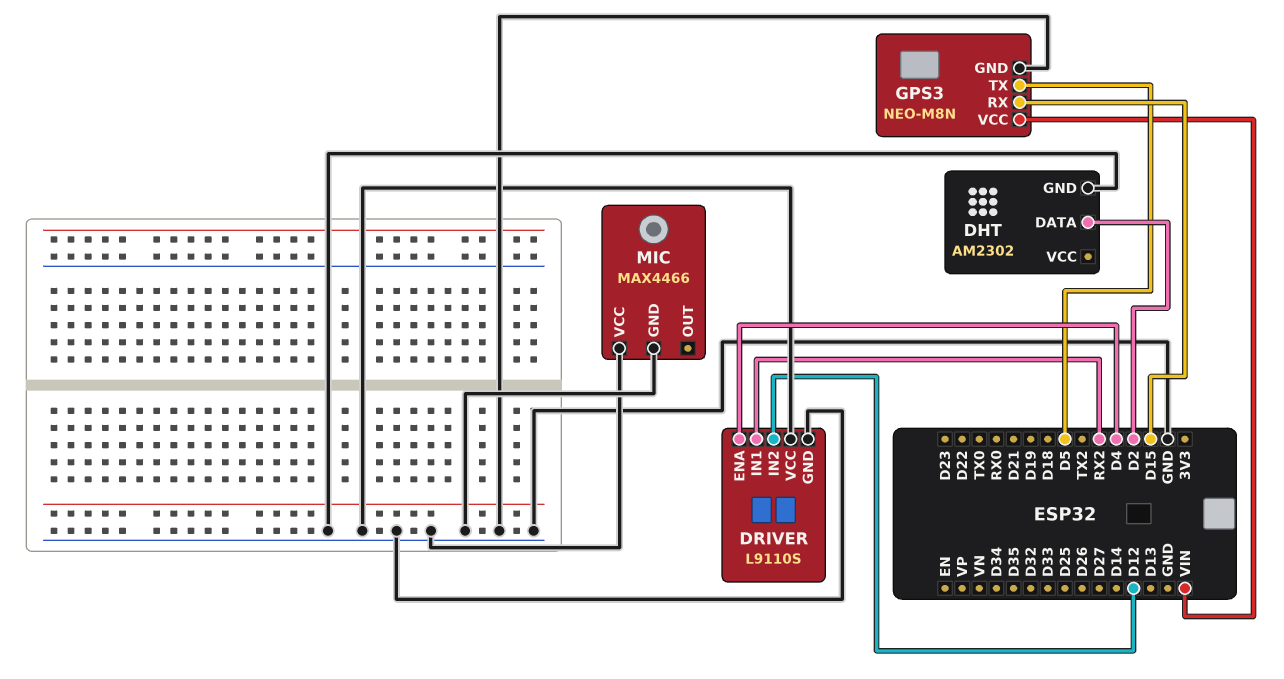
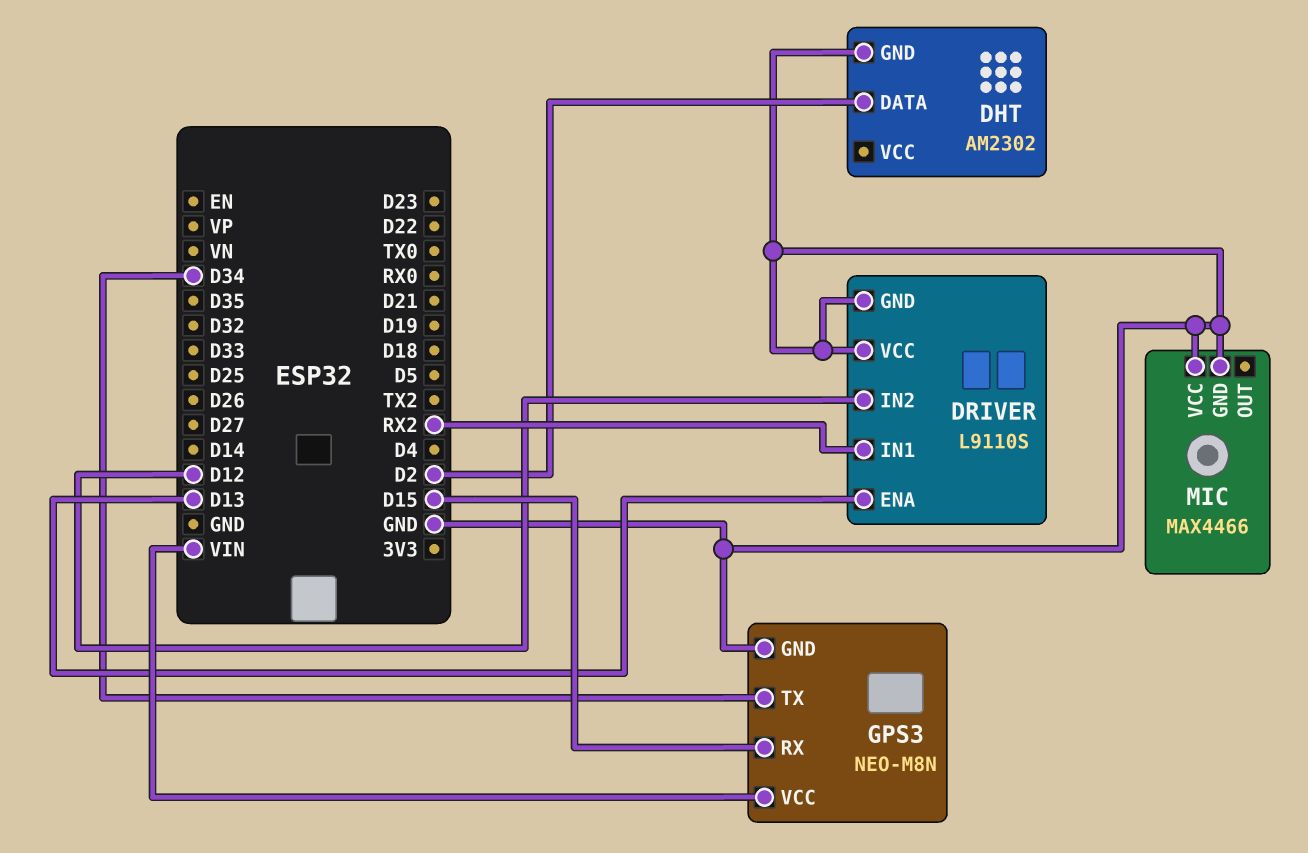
DRIVER pin ENA: D4 -> D13
GPS3 pin TX: D5 -> D34

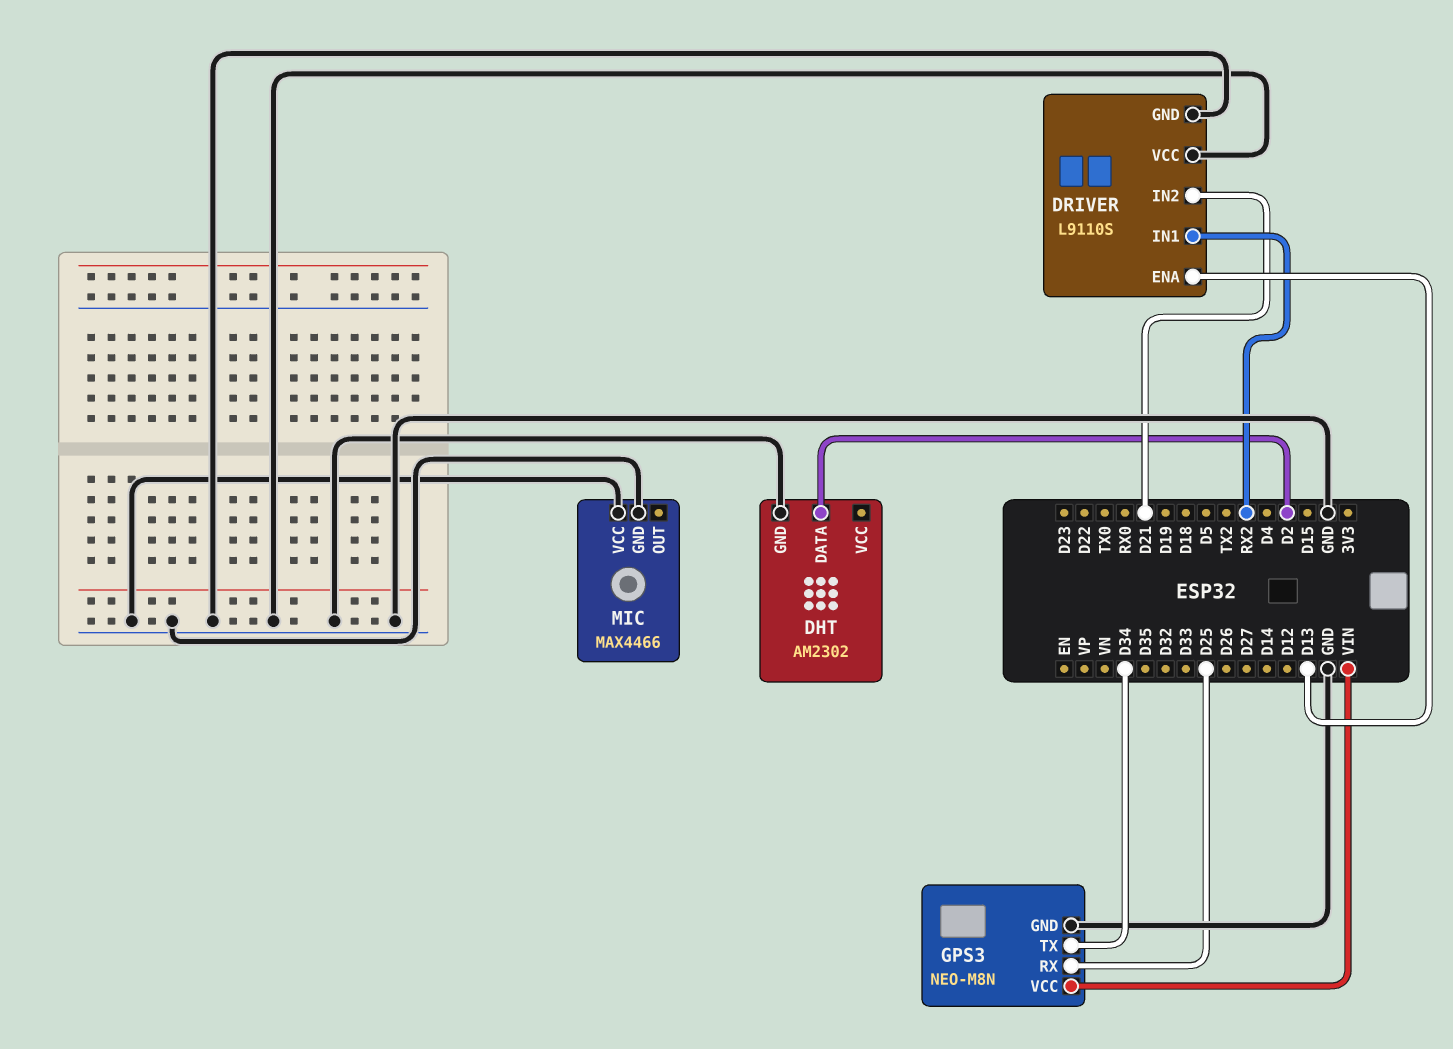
DRIVER pin IN2: D12 -> D21
GPS3 pin RX: D15 -> D25

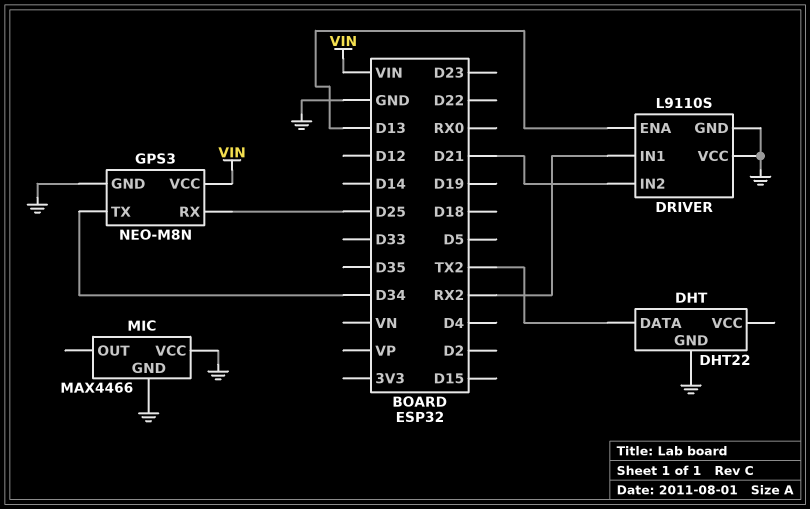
DHT: AM2302 -> DHT22
DHT pin DATA: D2 -> TX2

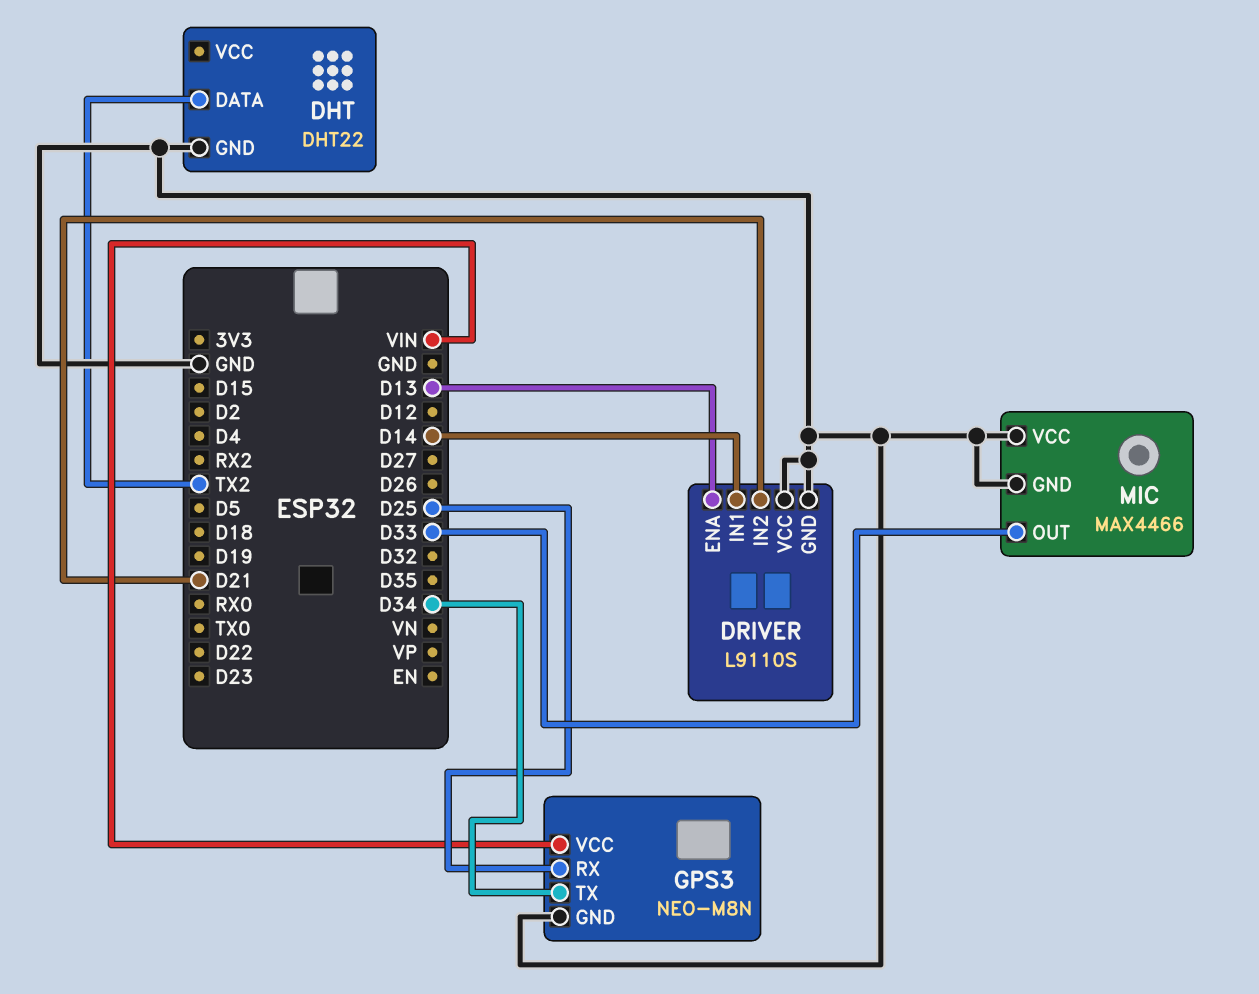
DRIVER pin IN1: RX2 -> D14
MIC pin OUT: none -> D33

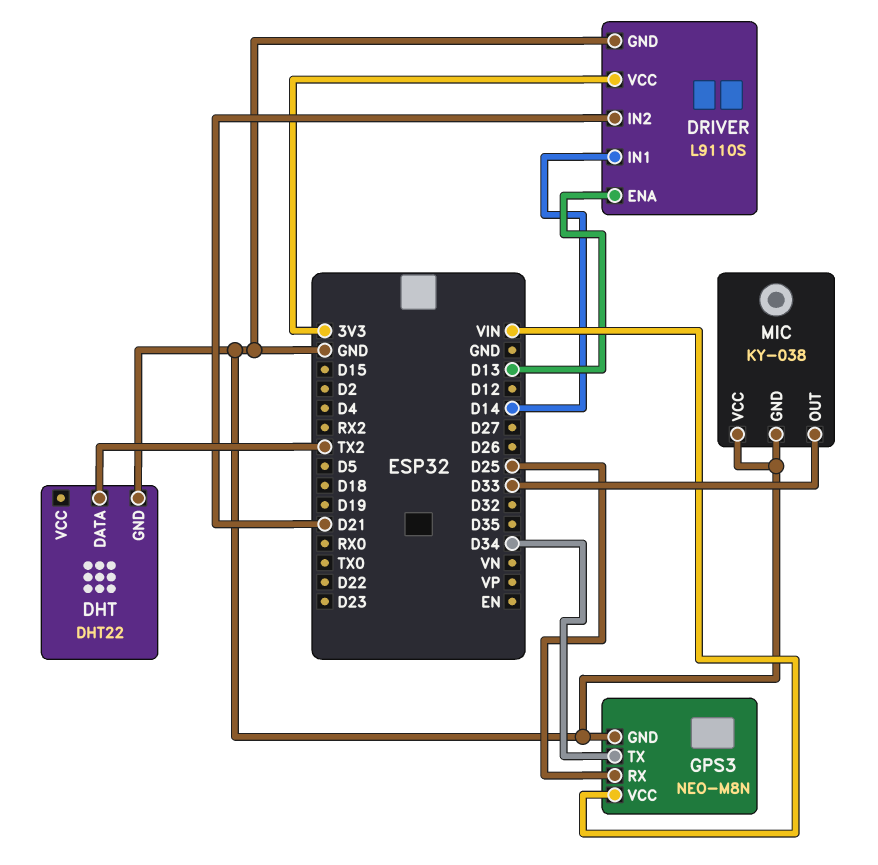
DRIVER pin VCC: GND -> 3V3
MIC: MAX4466 -> KY-038

